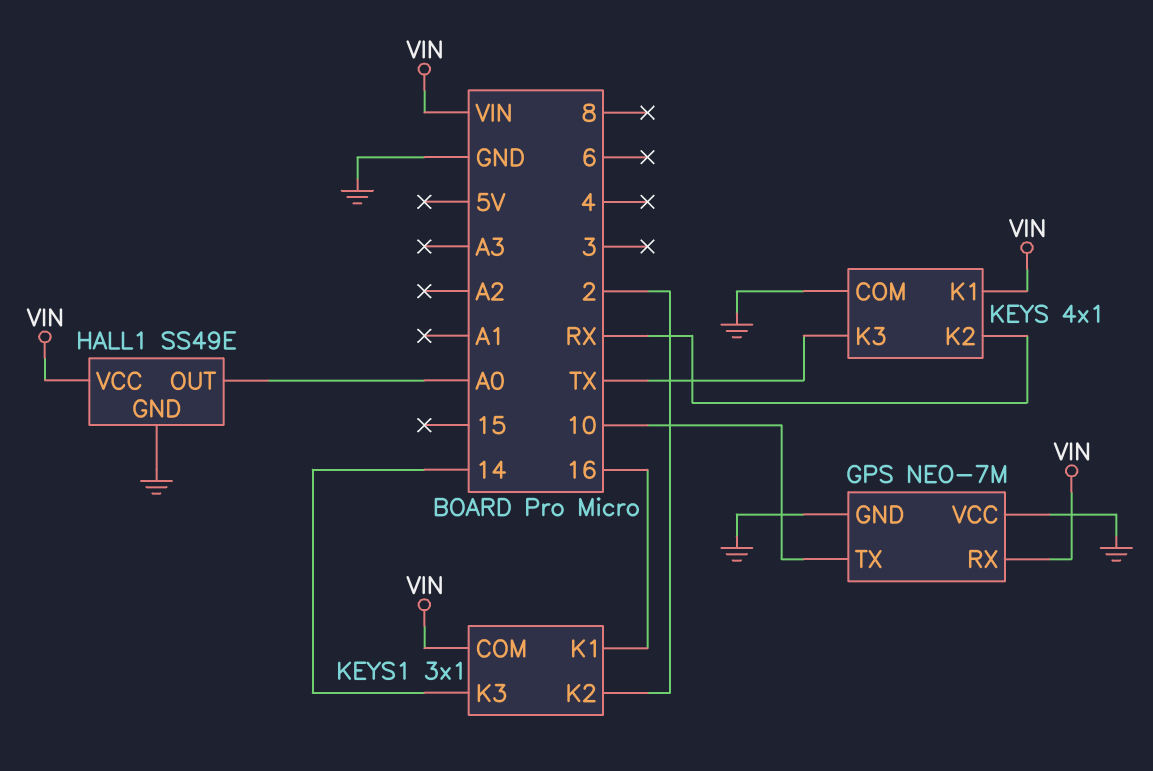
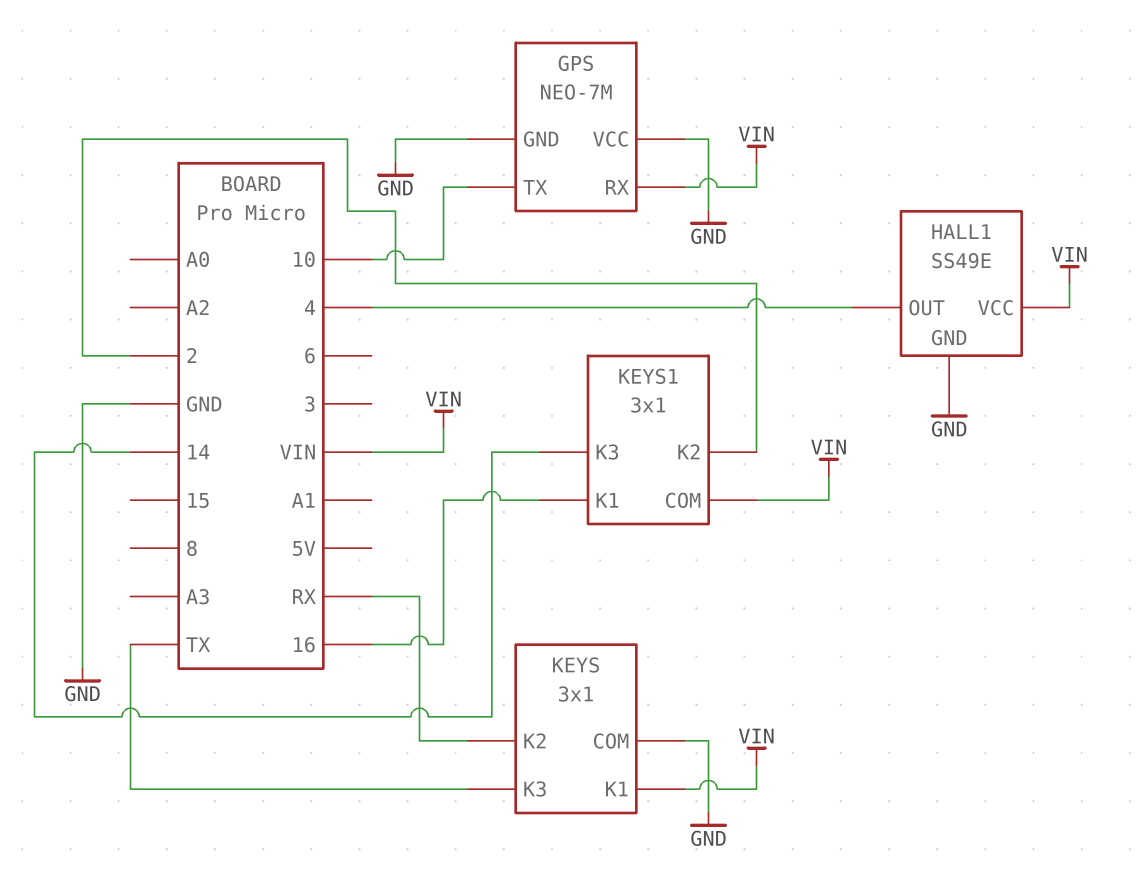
HALL1 pin OUT: A0 -> 4
KEYS: 4x1 -> 3x1

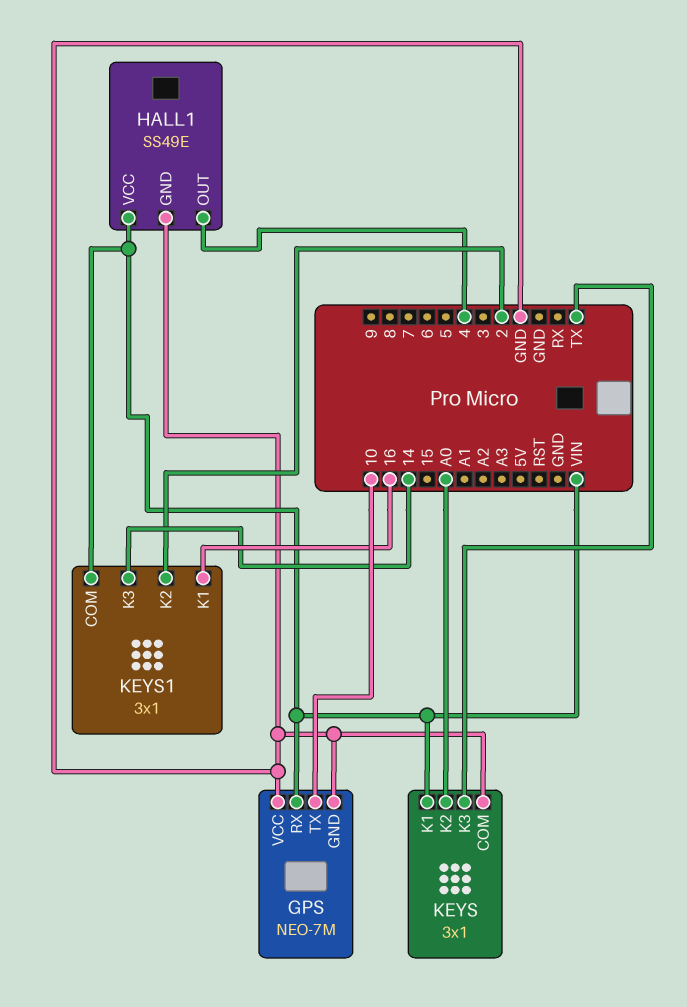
KEYS pin K2: RX -> A0

